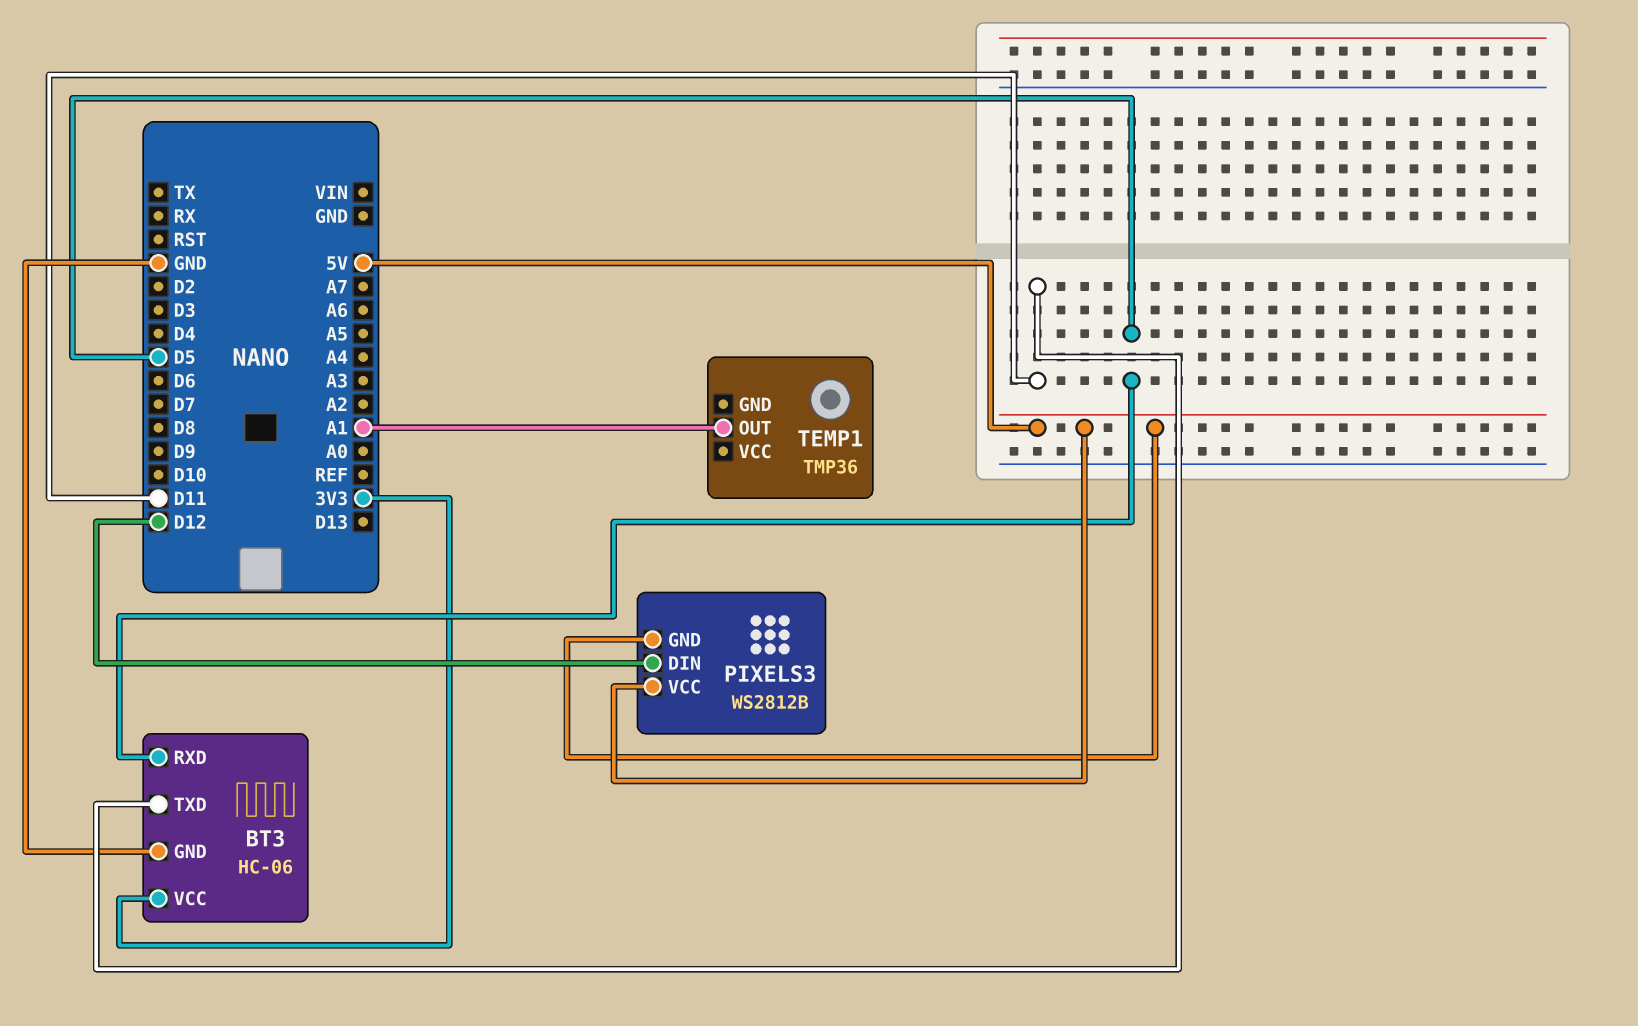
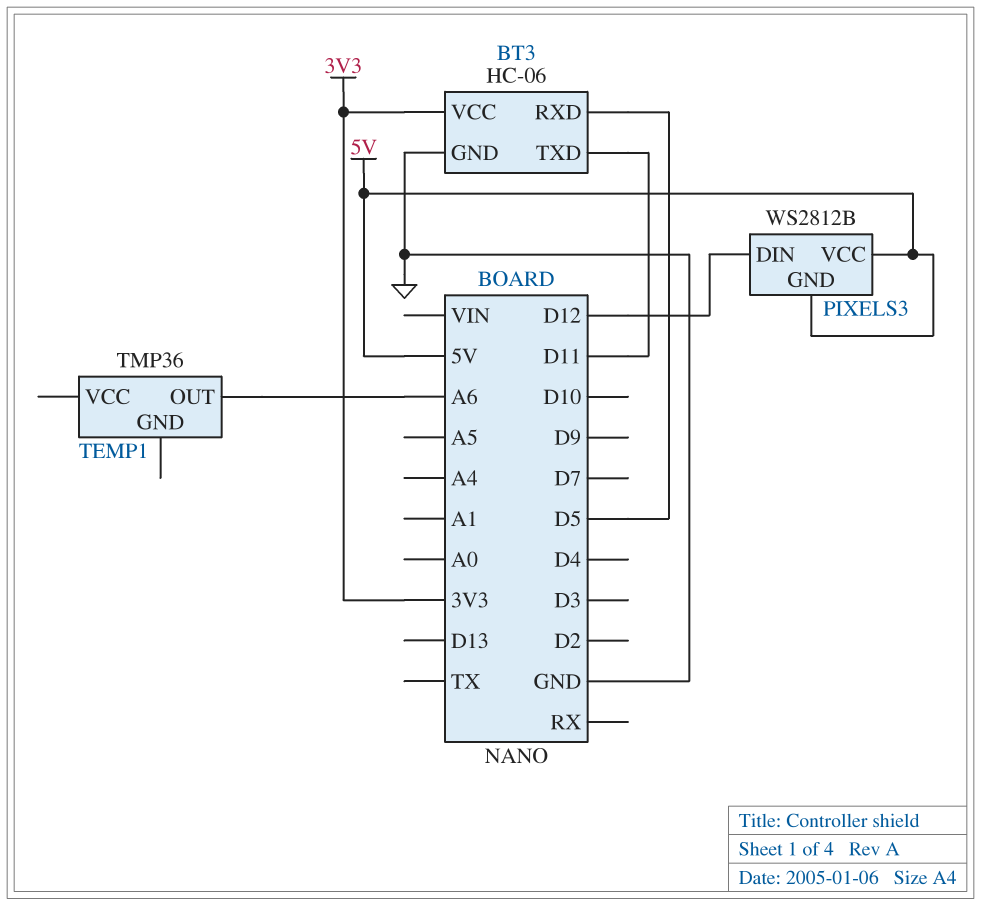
TEMP1 pin OUT: A1 -> A6

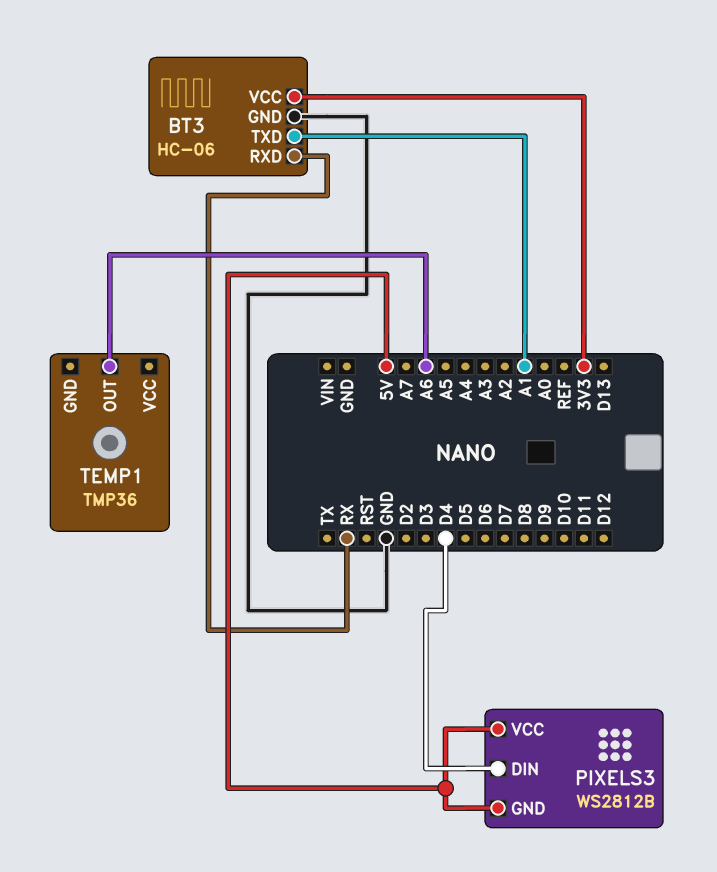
BT3 pin RXD: D5 -> RX
BT3 pin TXD: D11 -> A1
PIXELS3 pin DIN: D12 -> D4

